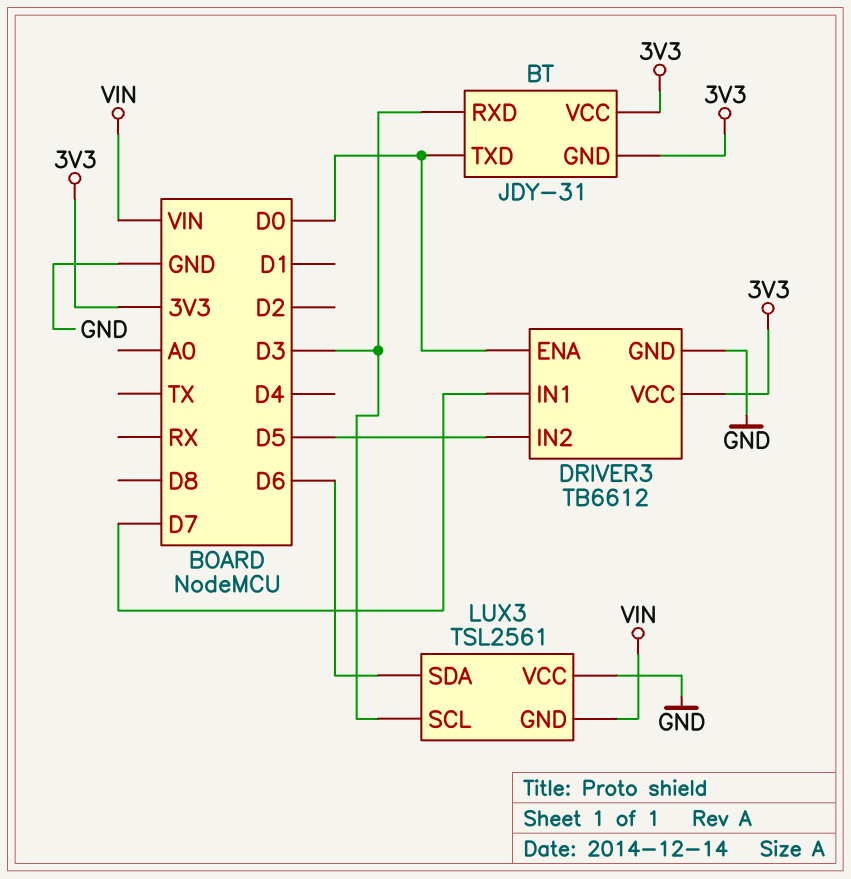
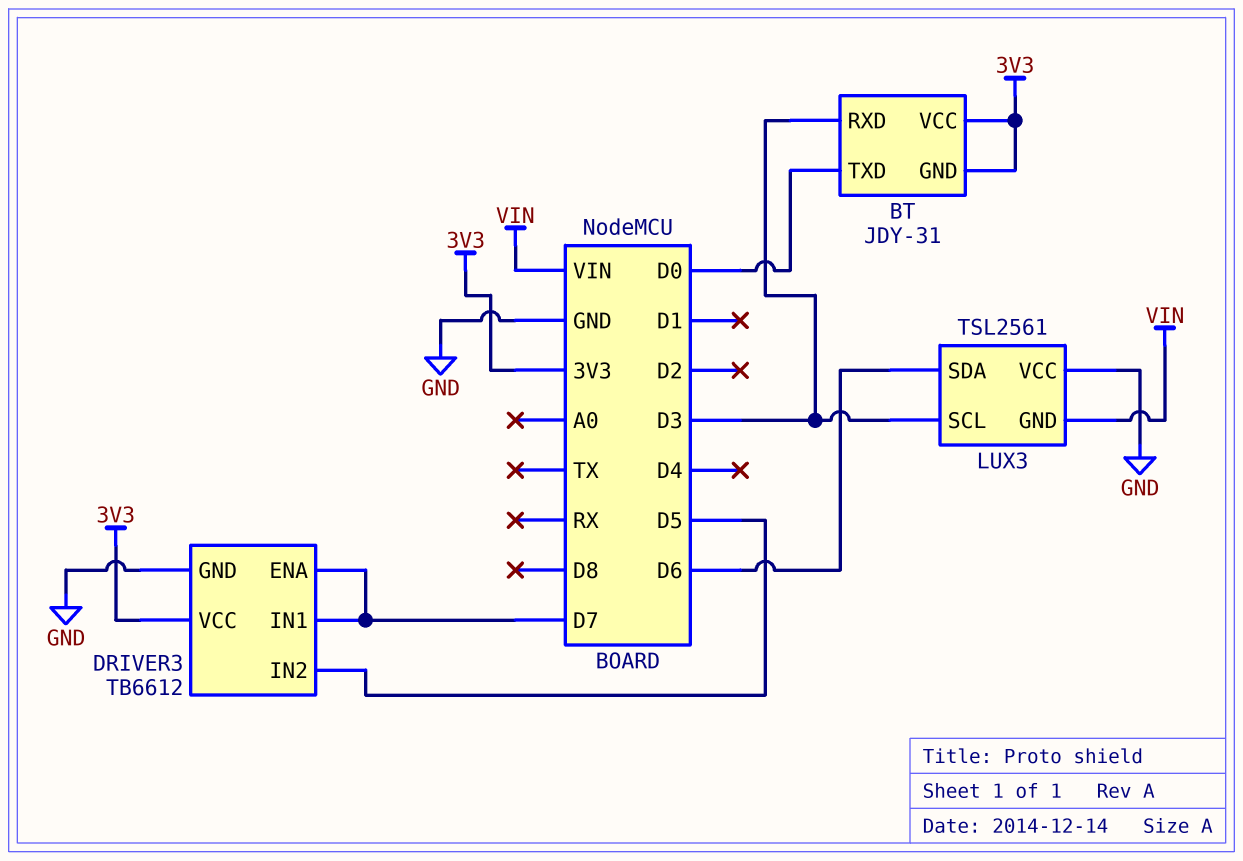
DRIVER3 pin ENA: D0 -> D7

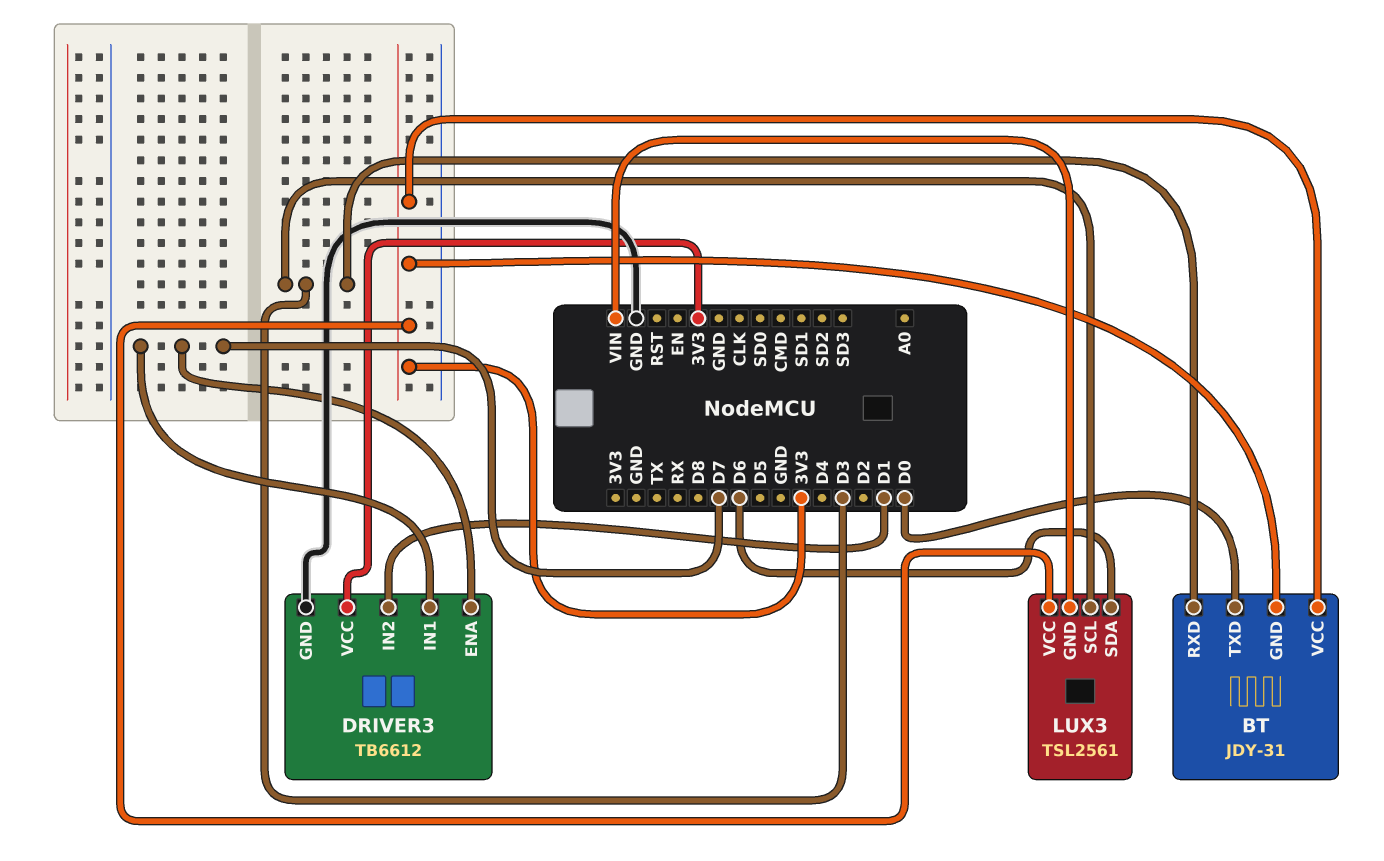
DRIVER3 pin IN2: D5 -> D1
LUX3 pin VCC: GND -> 3V3

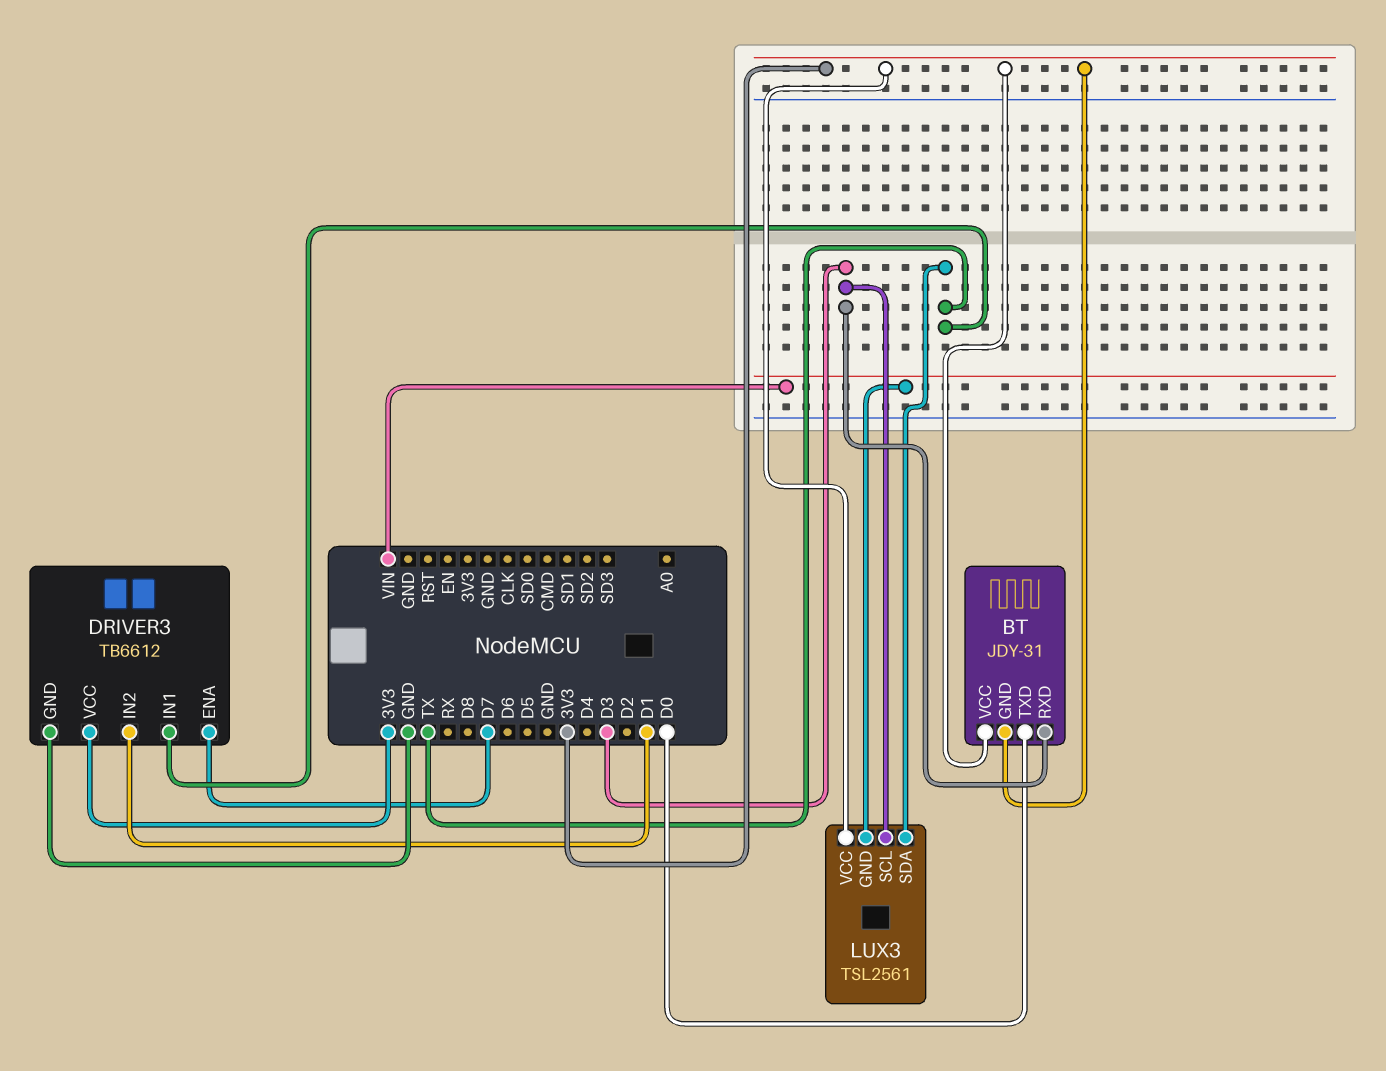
DRIVER3 pin IN1: D7 -> TX
LUX3 pin SDA: D6 -> TX

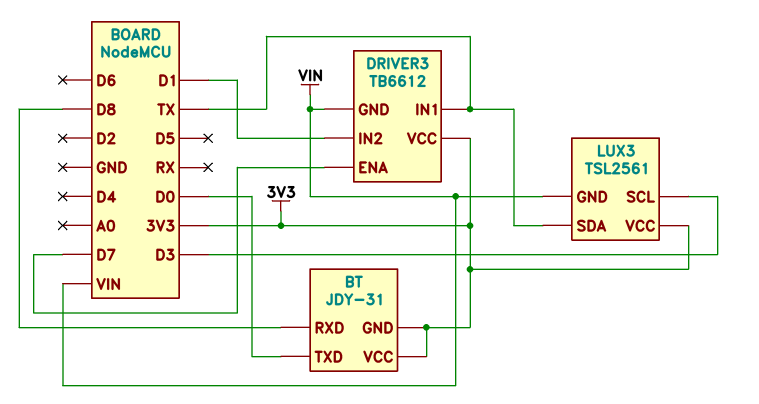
BT pin RXD: D3 -> D8
DRIVER3 pin GND: GND -> VIN

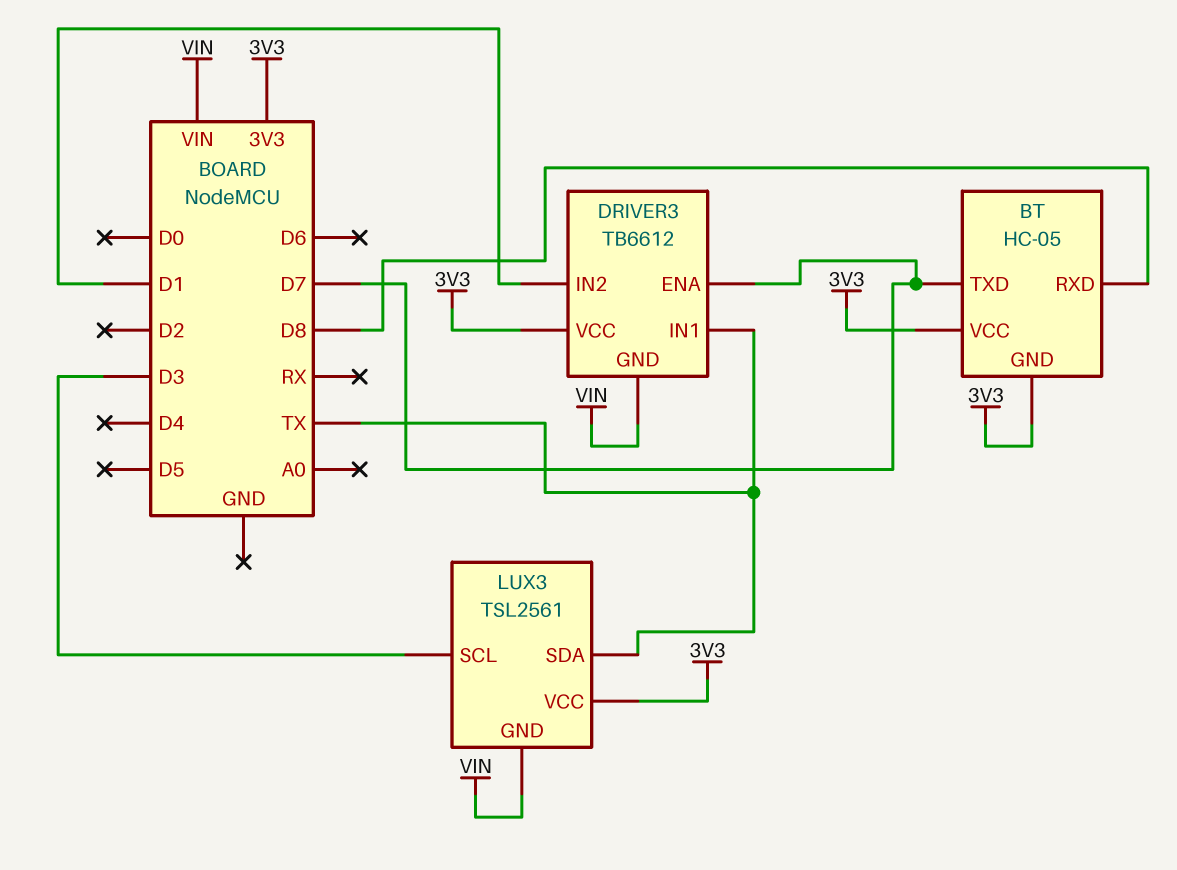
BT: JDY-31 -> HC-05
BT pin TXD: D0 -> D7

